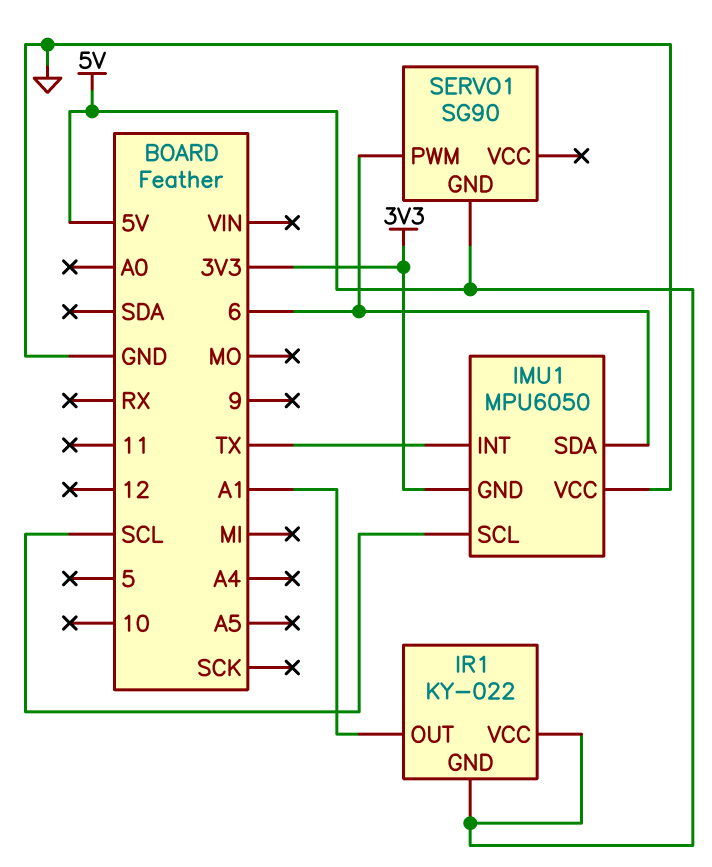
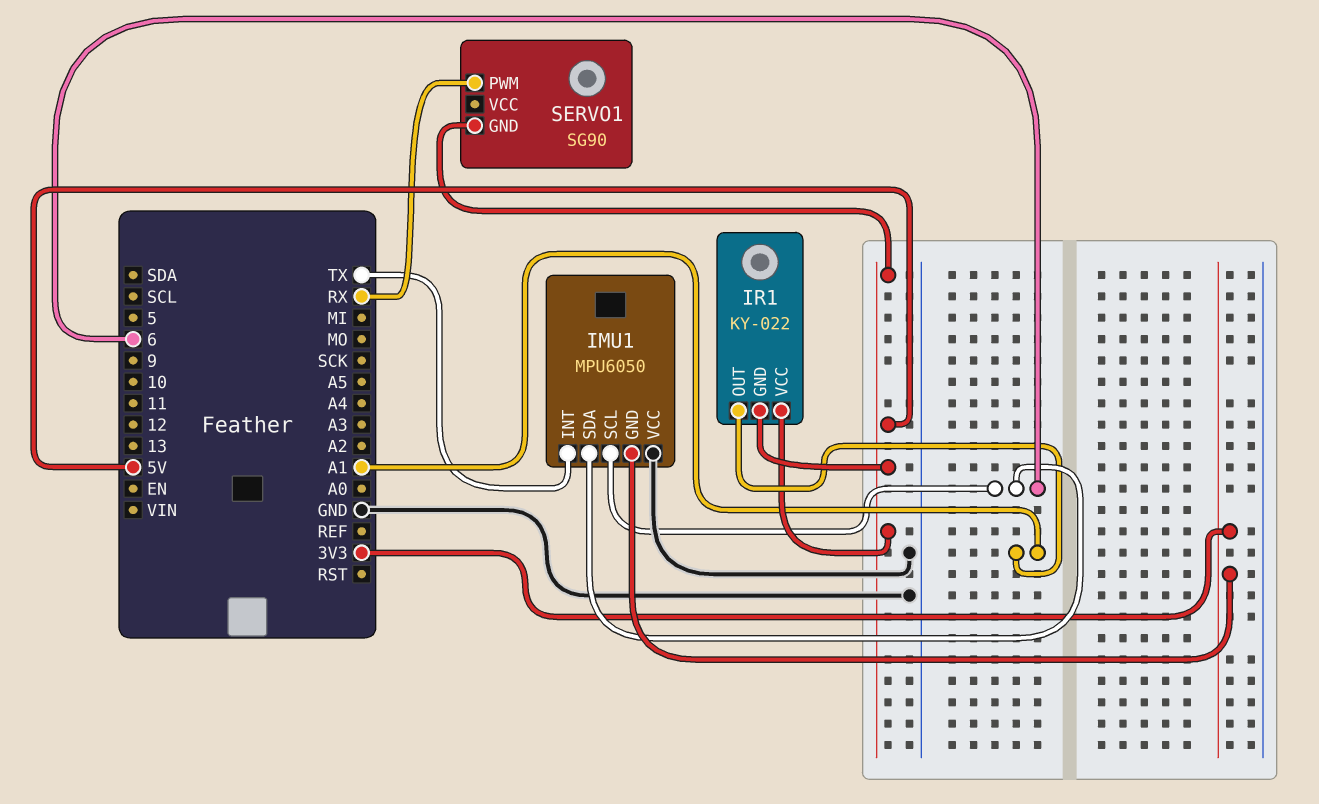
IMU1 pin SCL: SCL -> 6
SERVO1 pin PWM: 6 -> RX

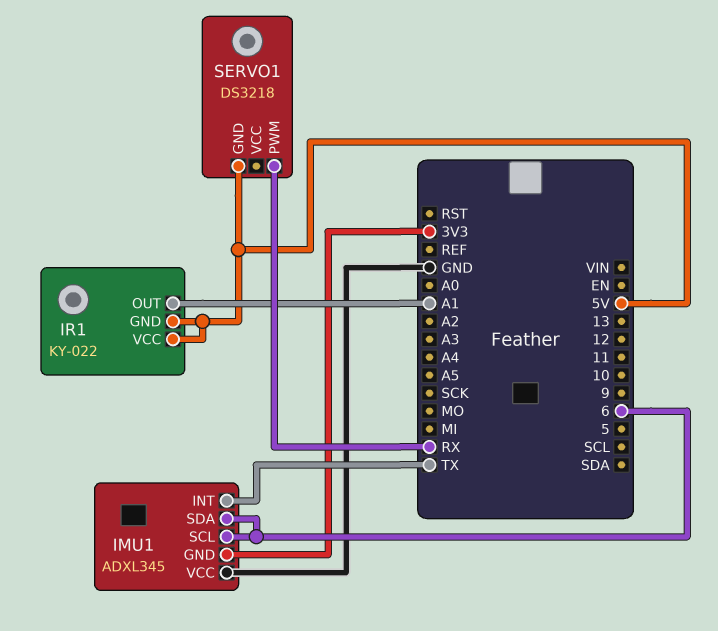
IMU1: MPU6050 -> ADXL345
SERVO1: SG90 -> DS3218

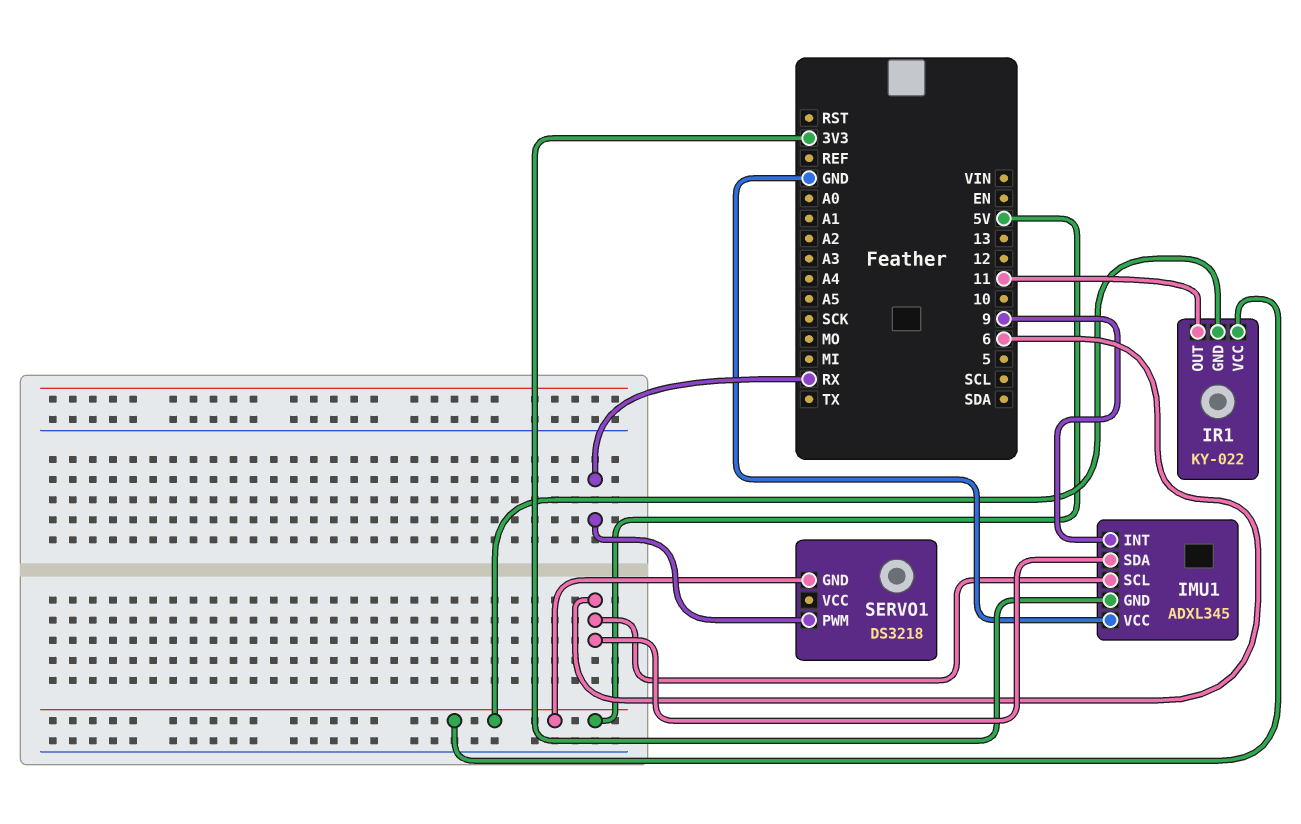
IMU1 pin INT: TX -> 9
IR1 pin OUT: A1 -> 11

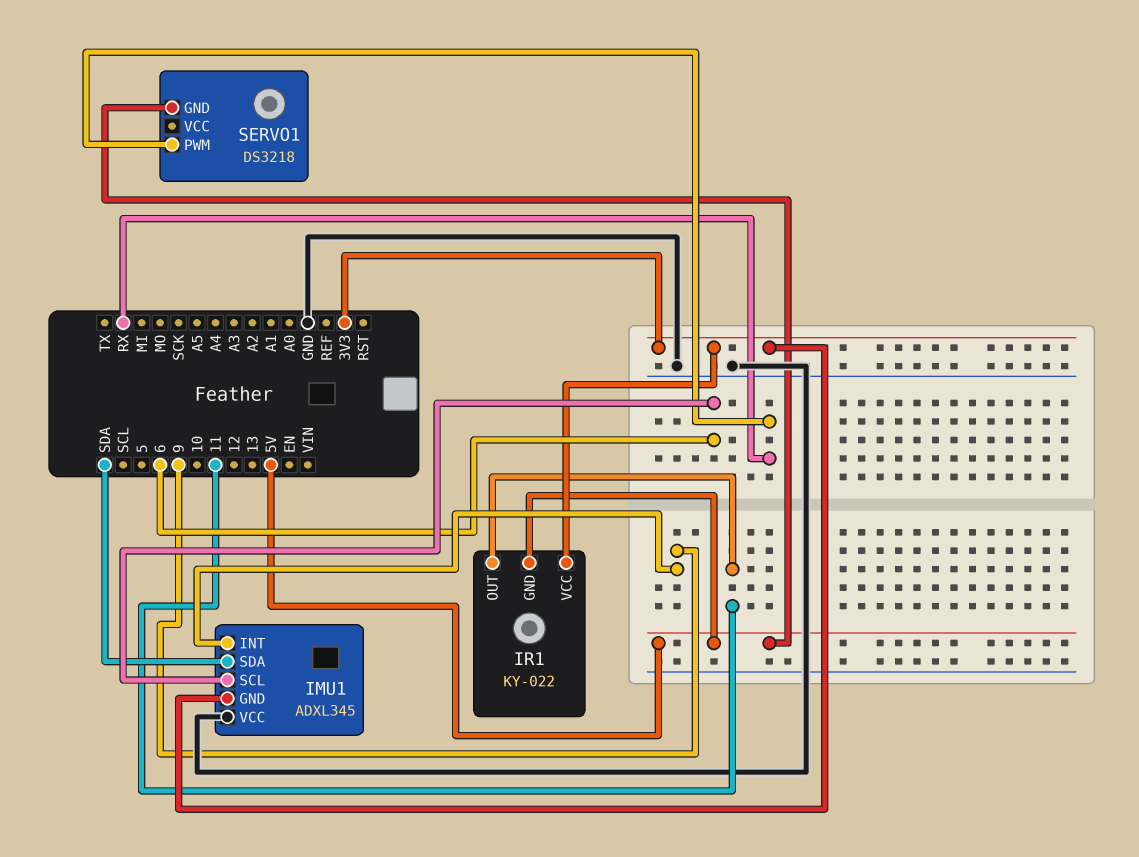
IMU1 pin SDA: 6 -> SDA
IR1 pin VCC: 5V -> 3V3

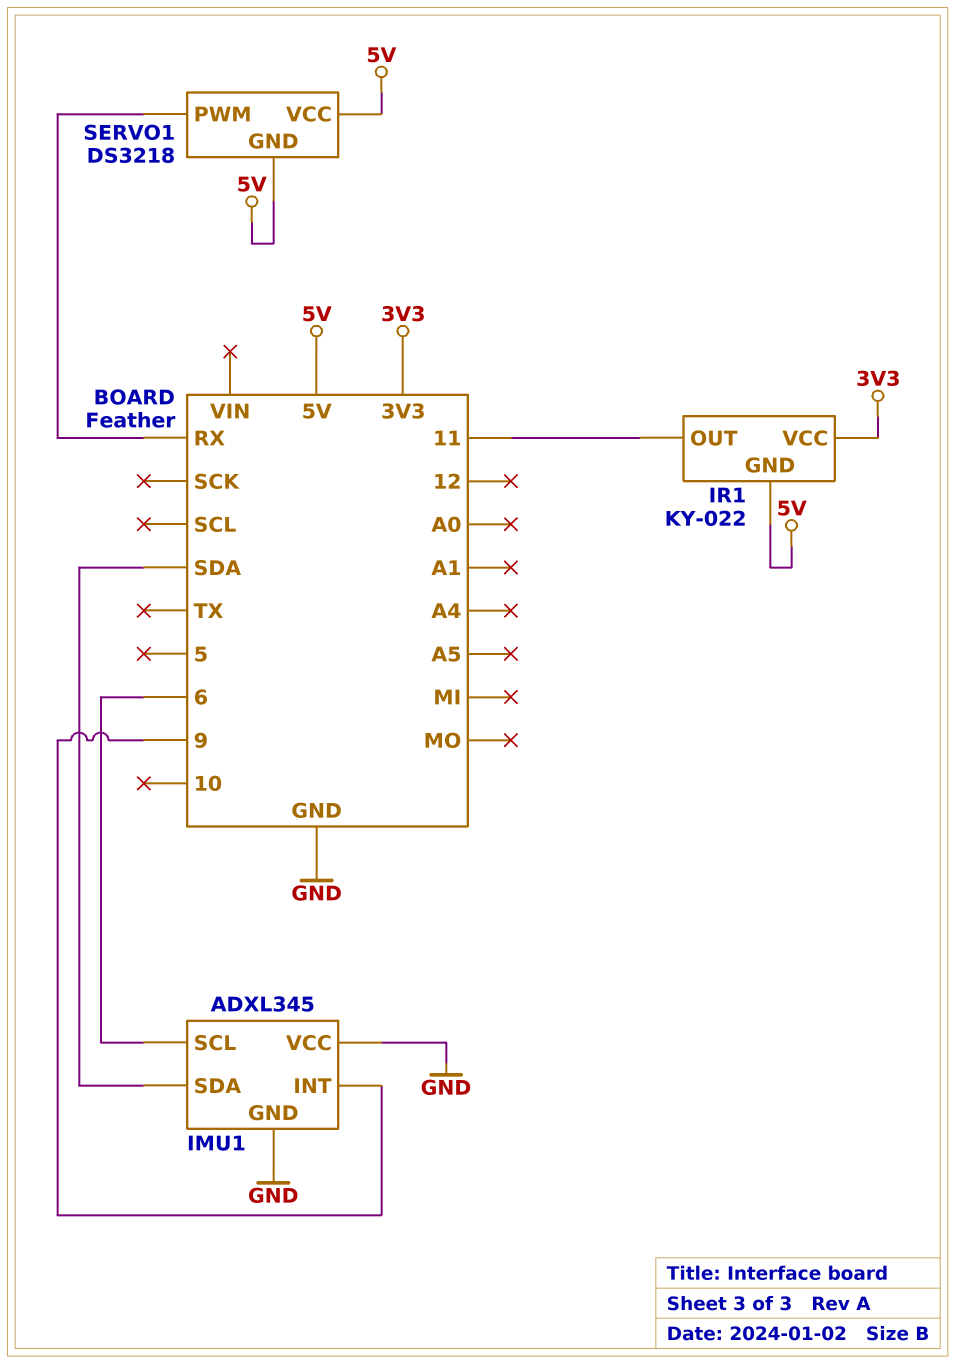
IMU1 pin GND: 3V3 -> GND
SERVO1 pin VCC: none -> 5V

